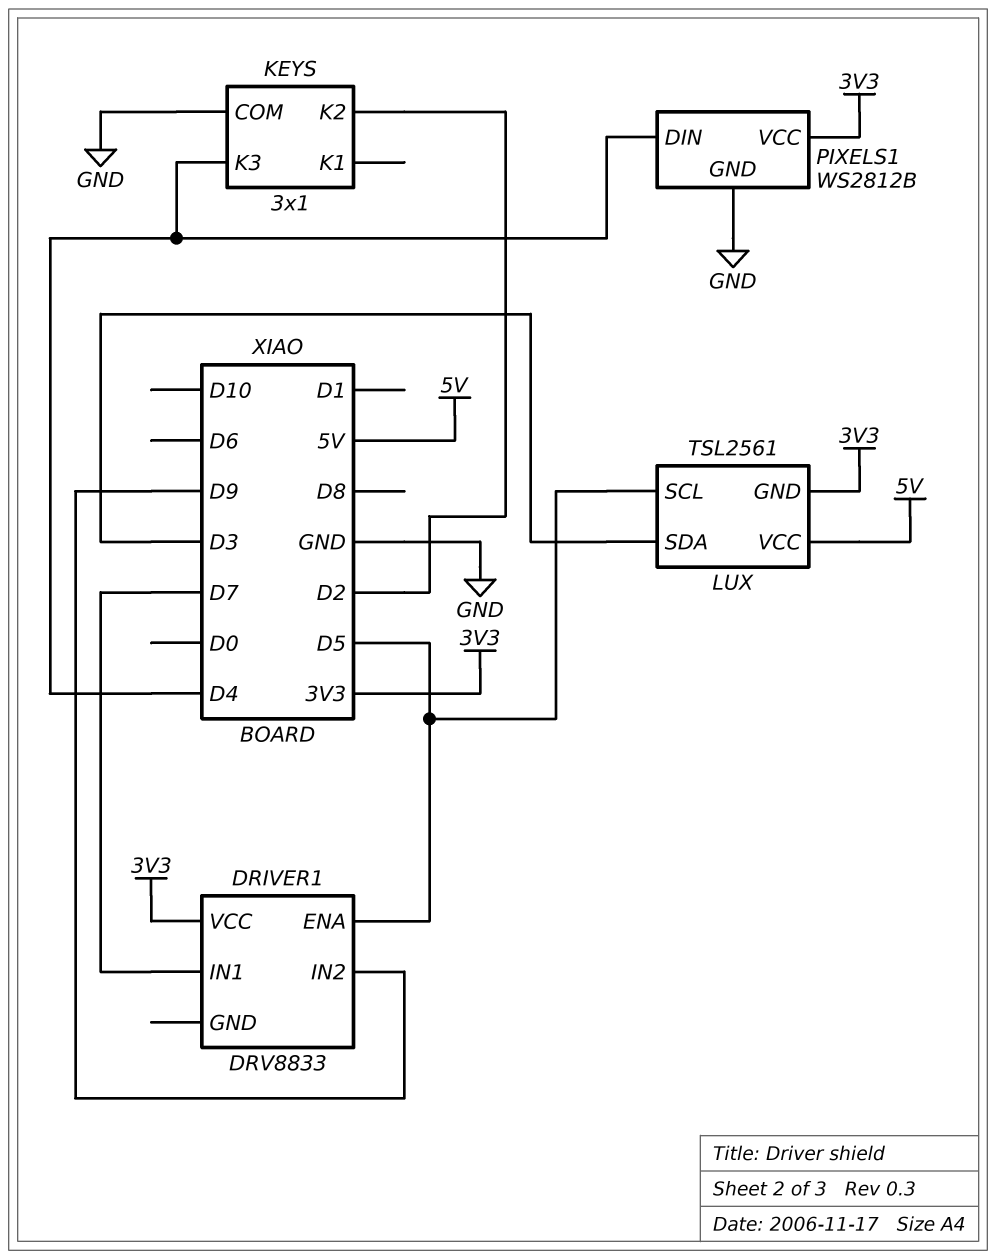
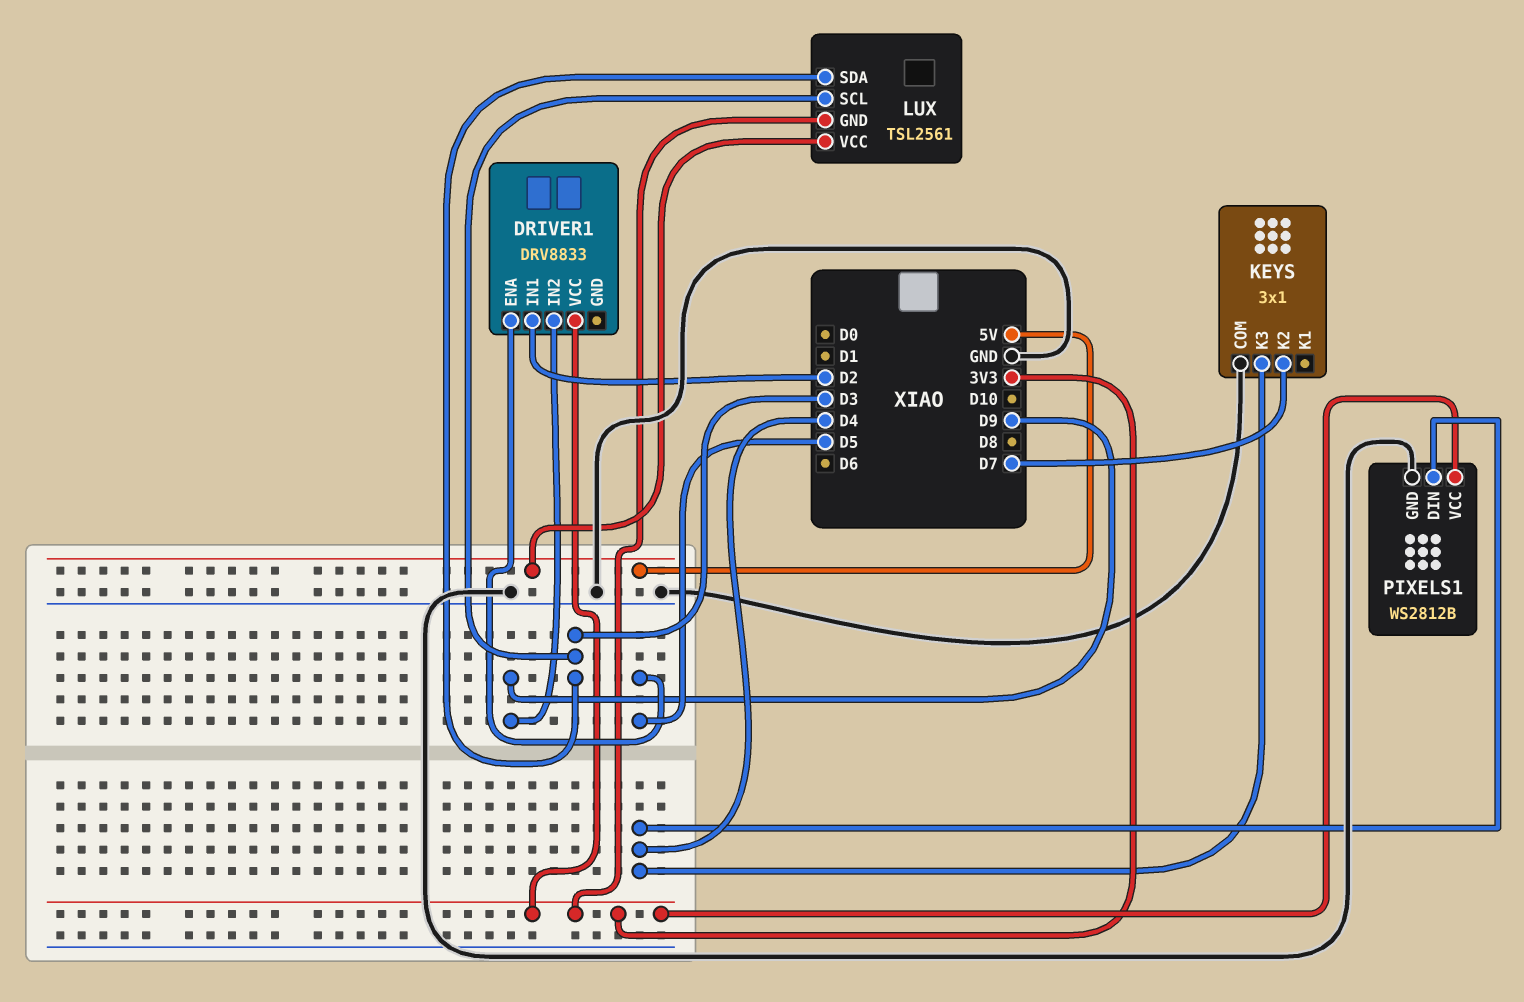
DRIVER1 pin IN1: D7 -> D2
KEYS pin K2: D2 -> D7
LUX pin SCL: D5 -> D3

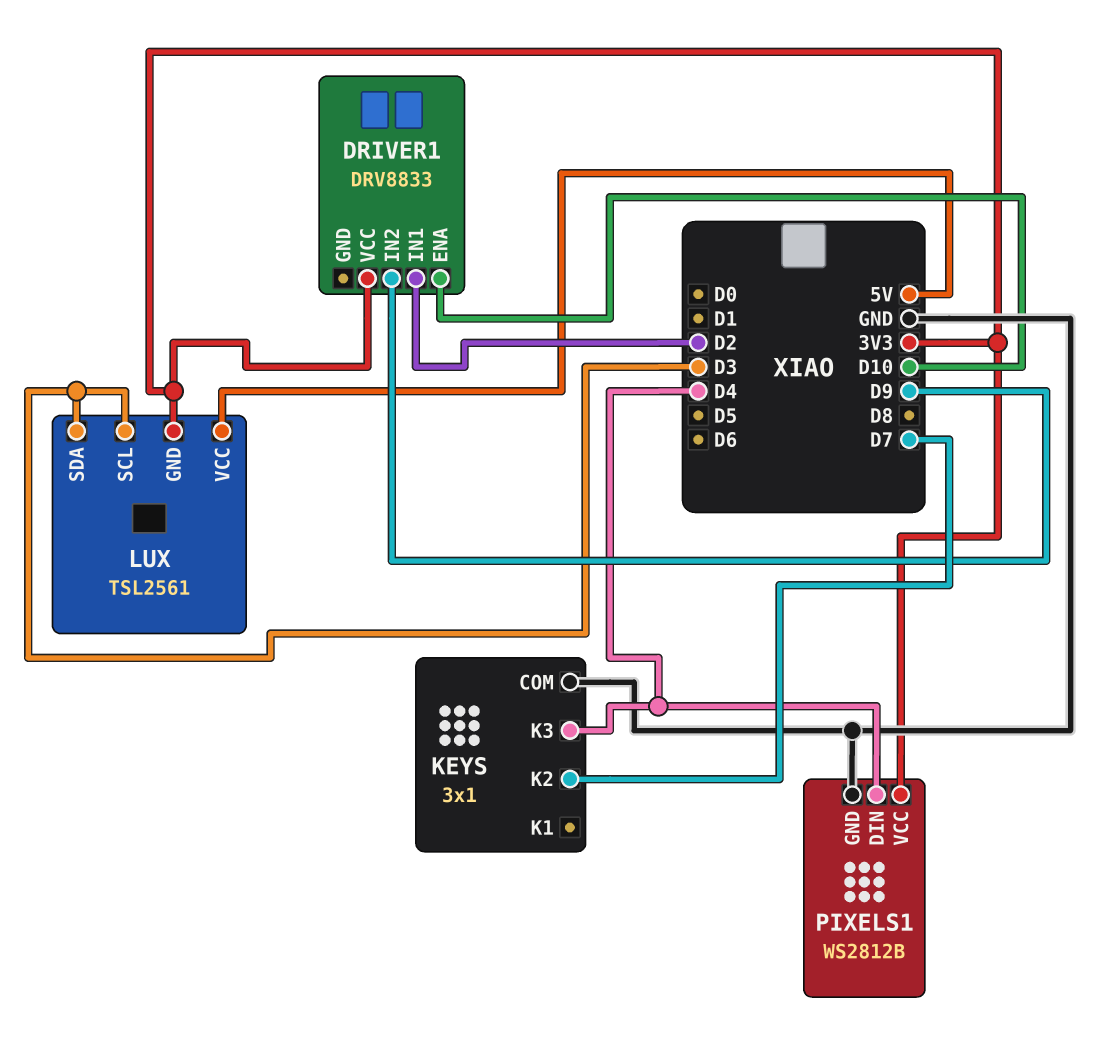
DRIVER1 pin ENA: D5 -> D10

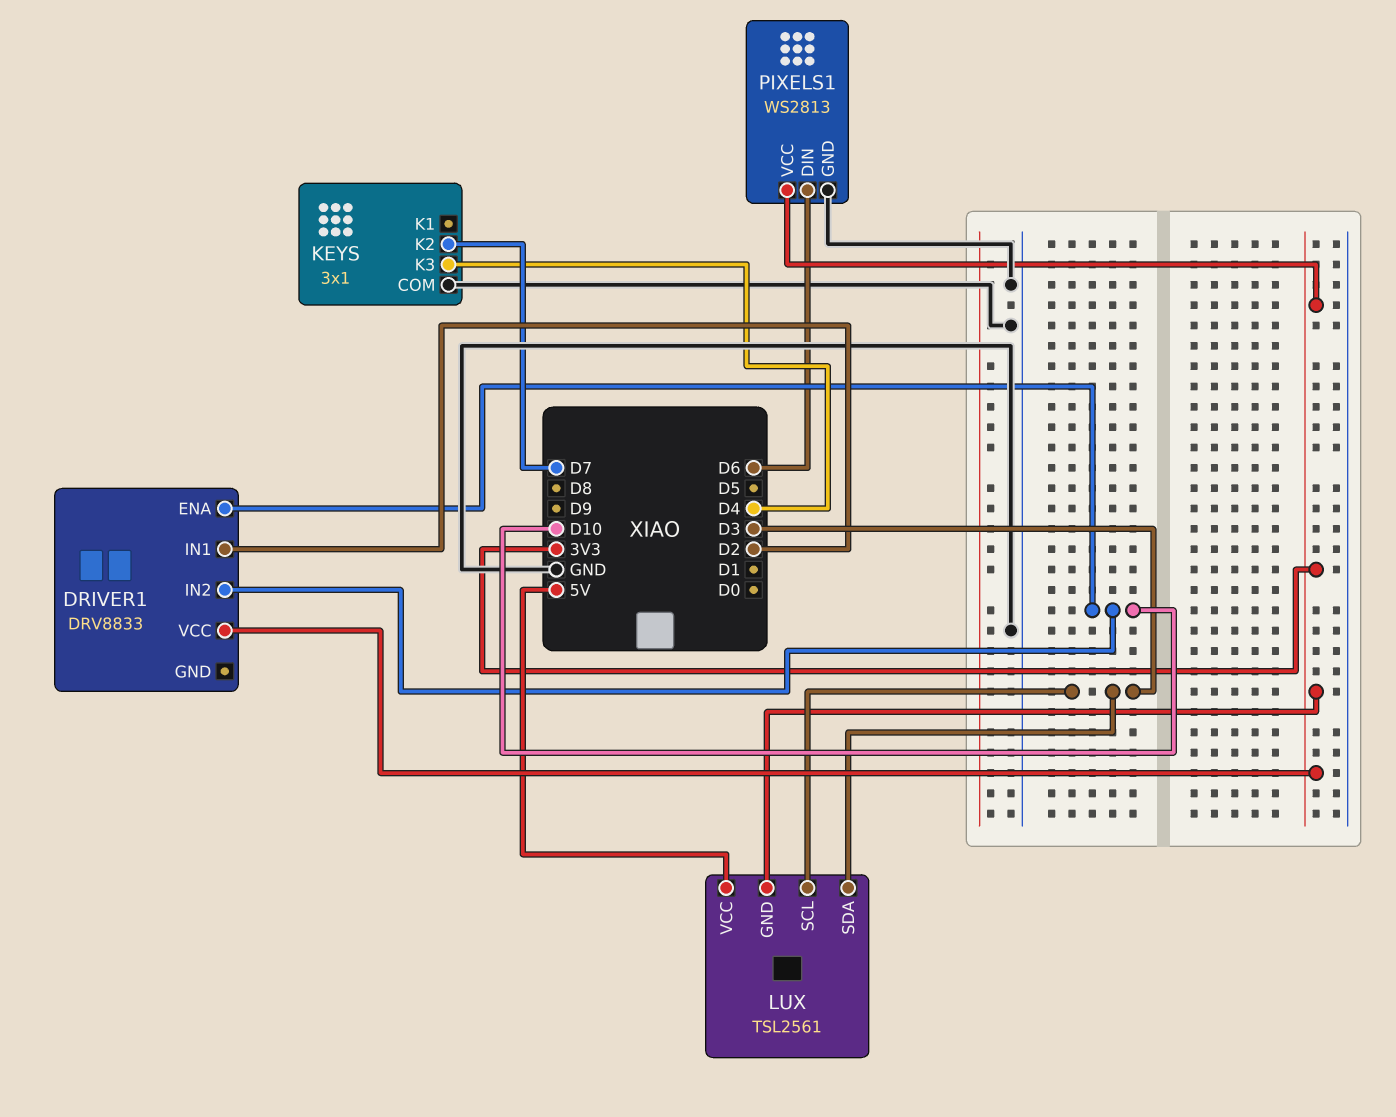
DRIVER1 pin IN2: D9 -> D10
PIXELS1: WS2812B -> WS2813
PIXELS1 pin DIN: D4 -> D6

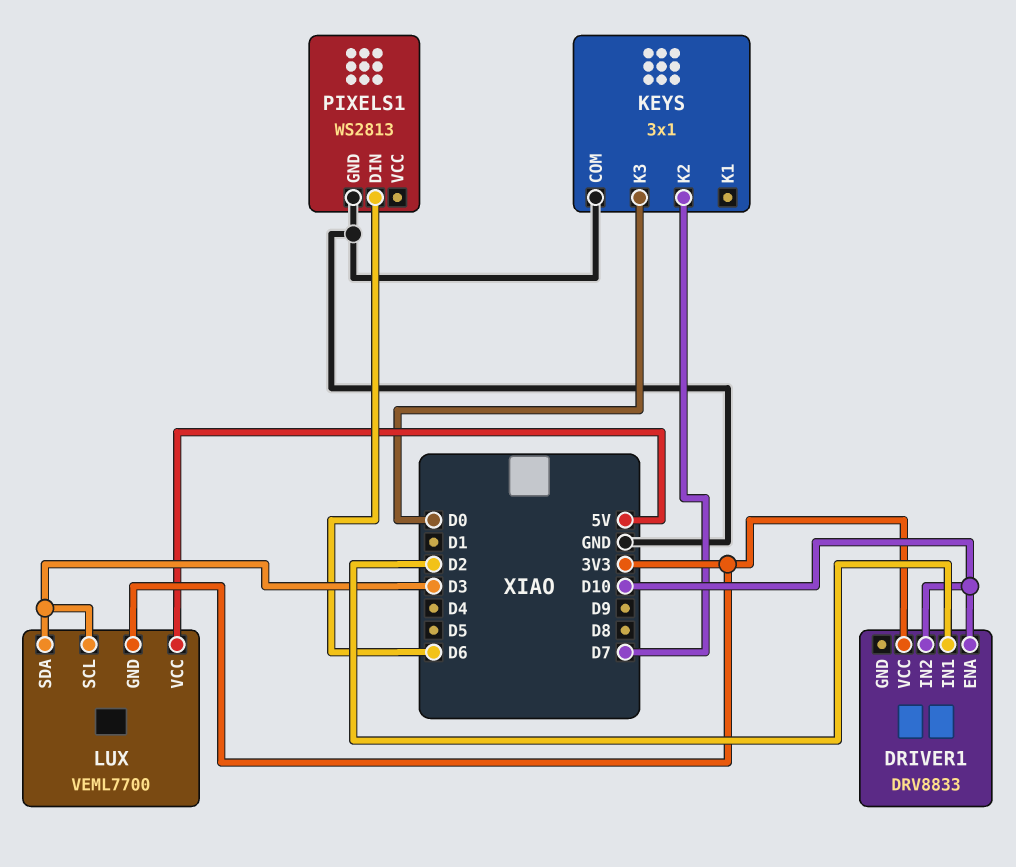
KEYS pin K3: D4 -> D0
LUX: TSL2561 -> VEML7700
PIXELS1 pin VCC: 3V3 -> none

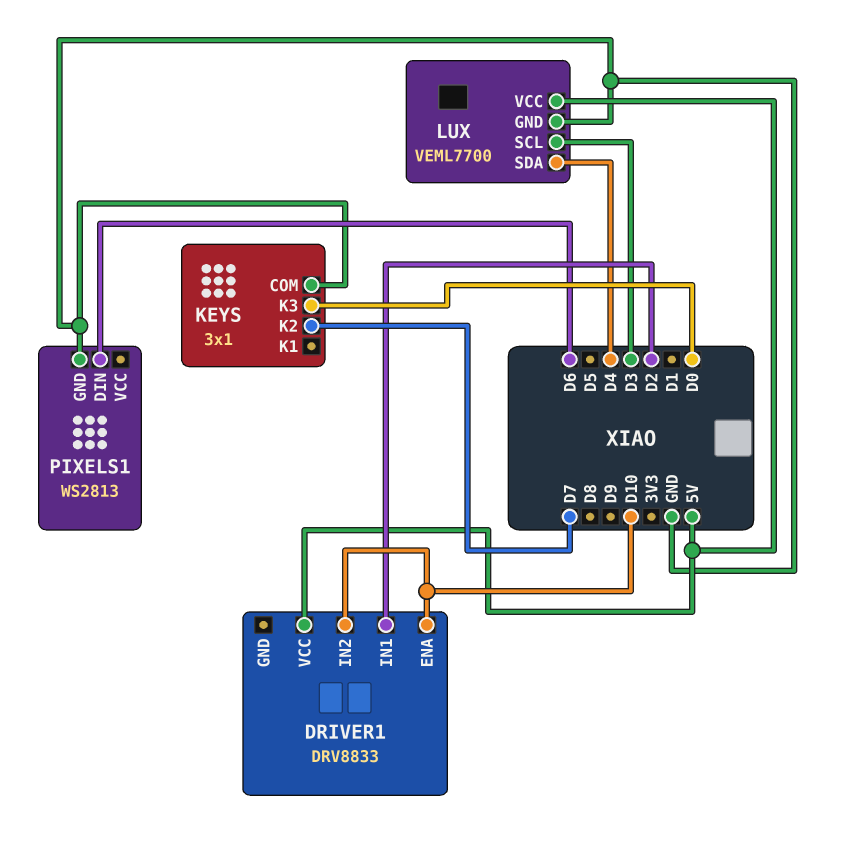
DRIVER1 pin VCC: 3V3 -> 5V
LUX pin GND: 3V3 -> GND
LUX pin SDA: D3 -> D4

